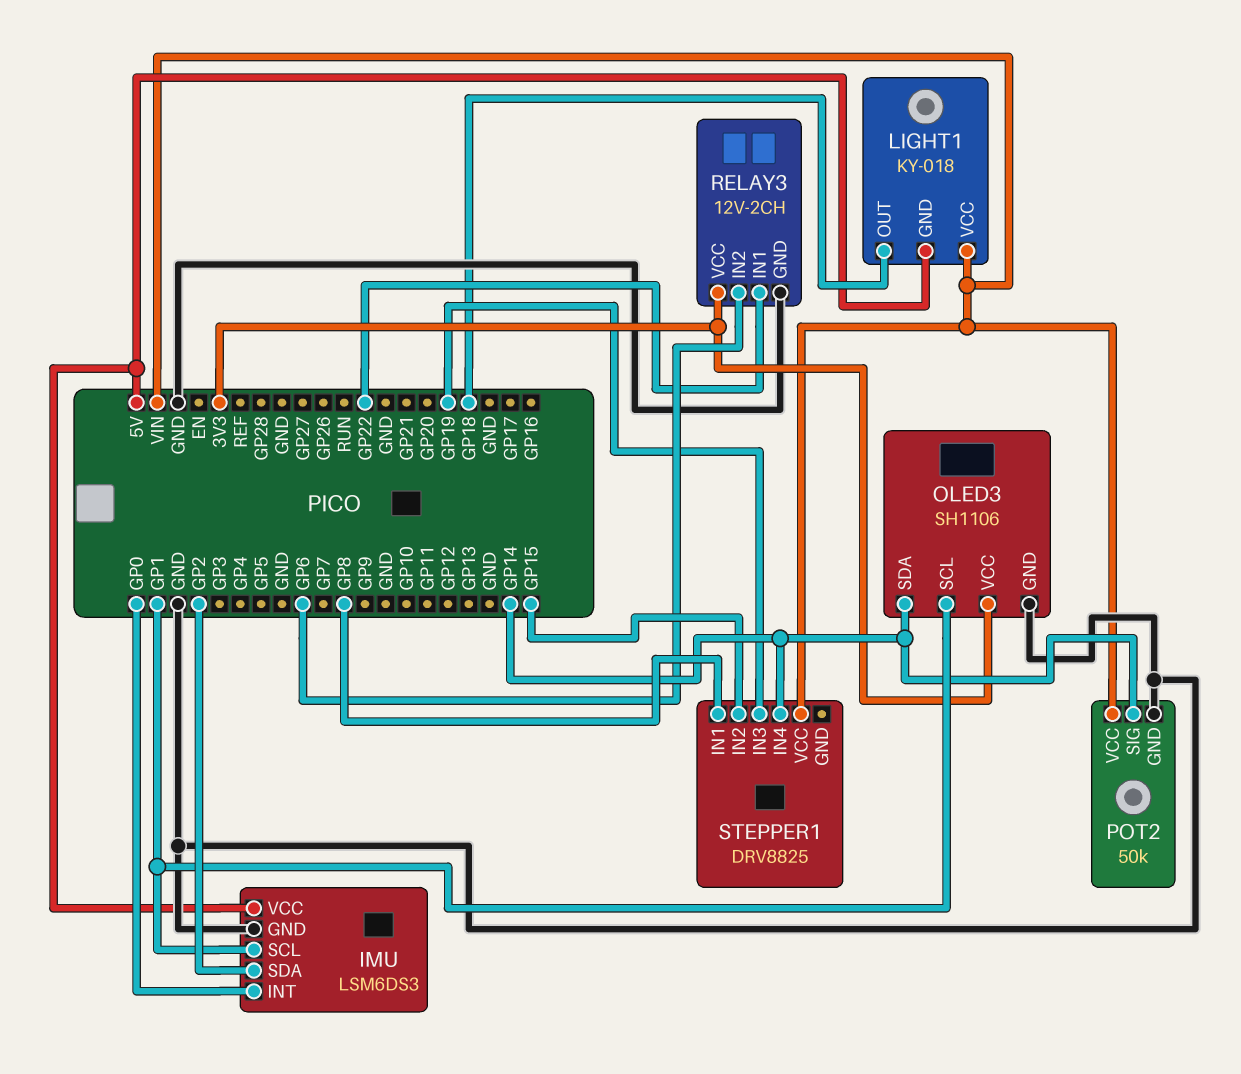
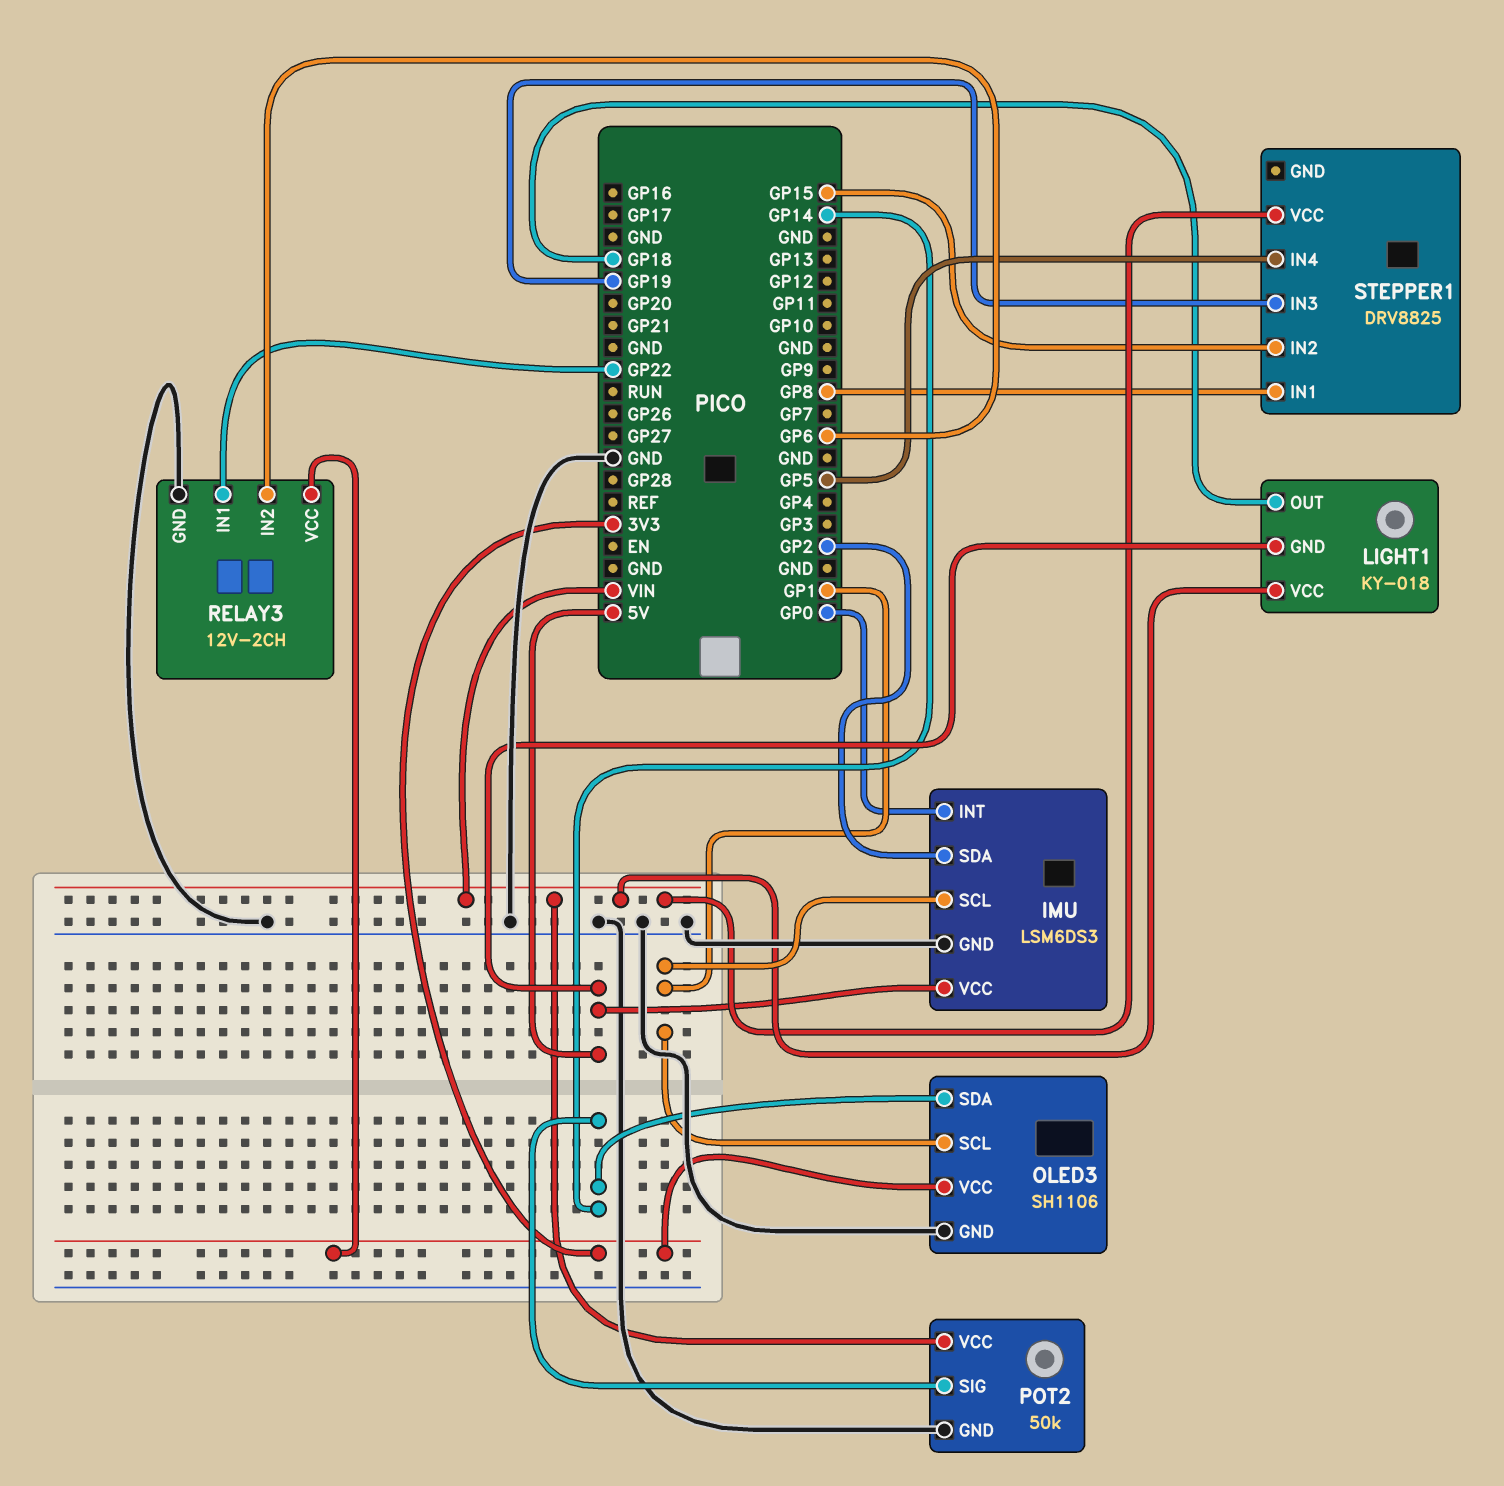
STEPPER1 pin IN4: GP14 -> GP5

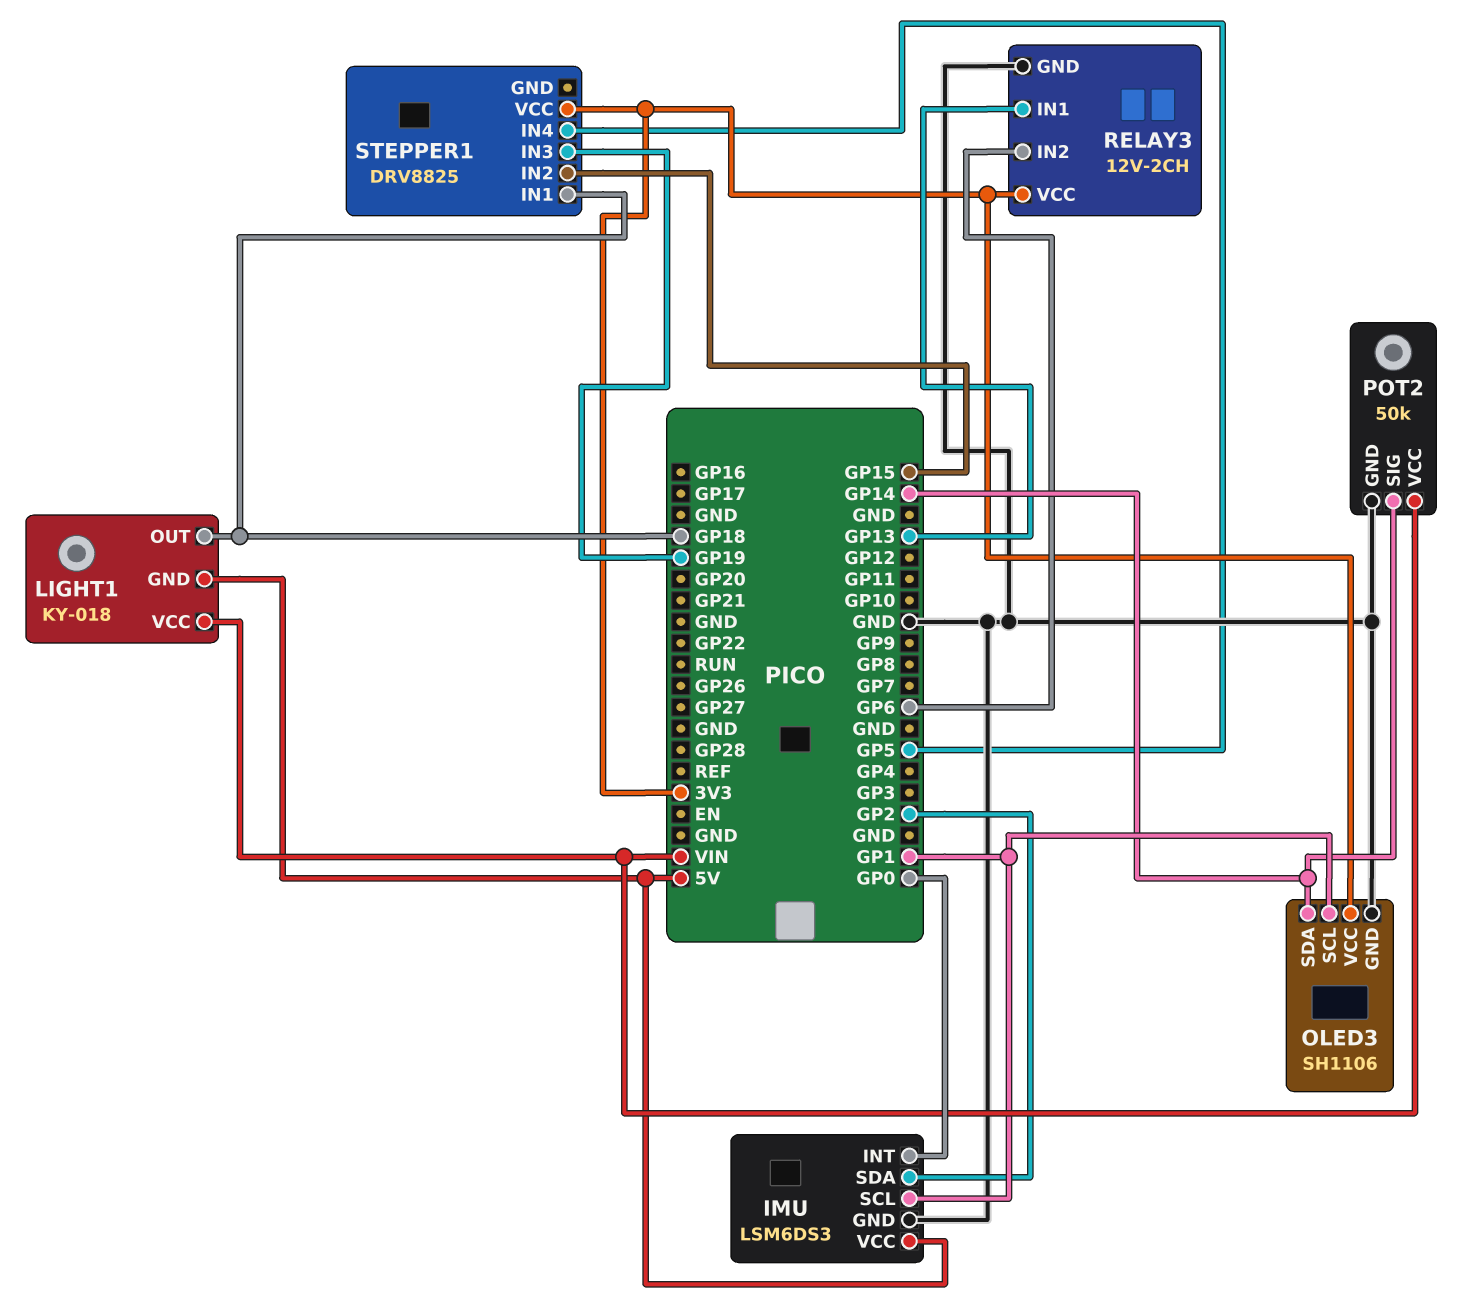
RELAY3 pin IN1: GP22 -> GP13
STEPPER1 pin IN1: GP8 -> GP18
STEPPER1 pin VCC: VIN -> 3V3

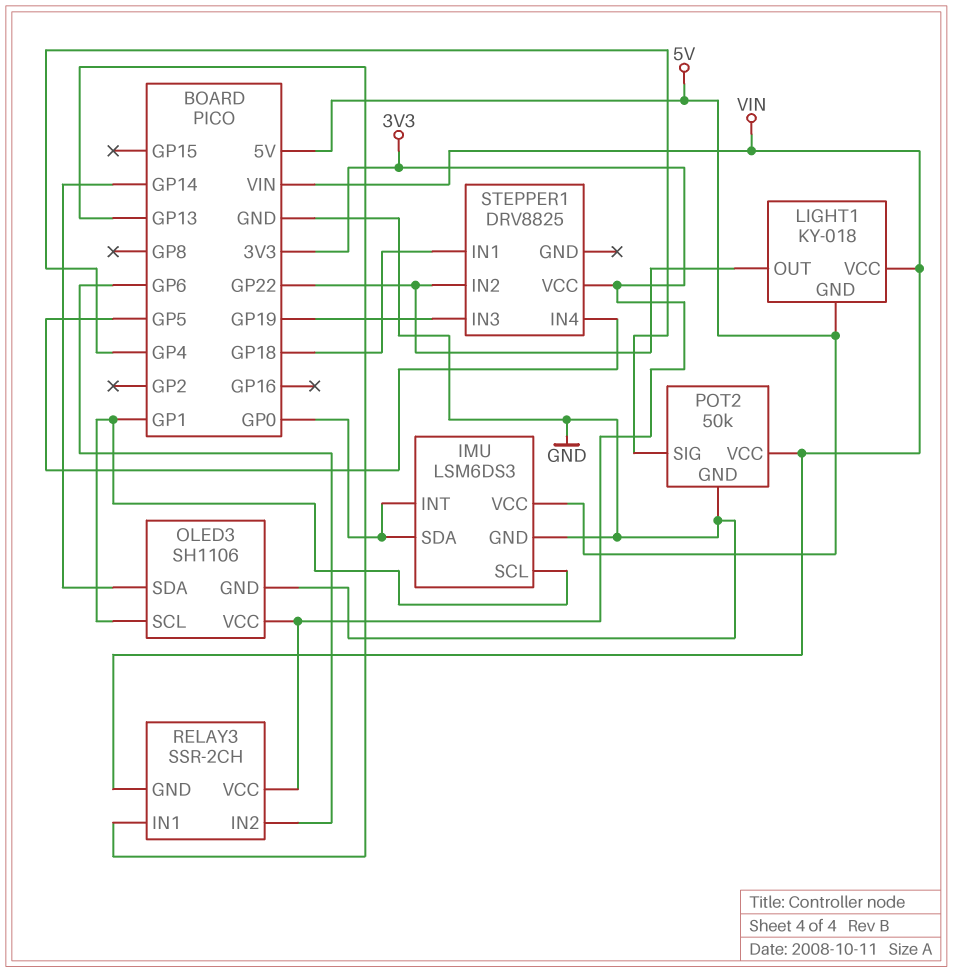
IMU pin SDA: GP2 -> GP0
LIGHT1 pin OUT: GP18 -> GP22
POT2 pin SIG: GP14 -> GP4
RELAY3: 12V-2CH -> SSR-2CH
RELAY3 pin GND: GND -> VIN
STEPPER1 pin IN2: GP15 -> GP22

